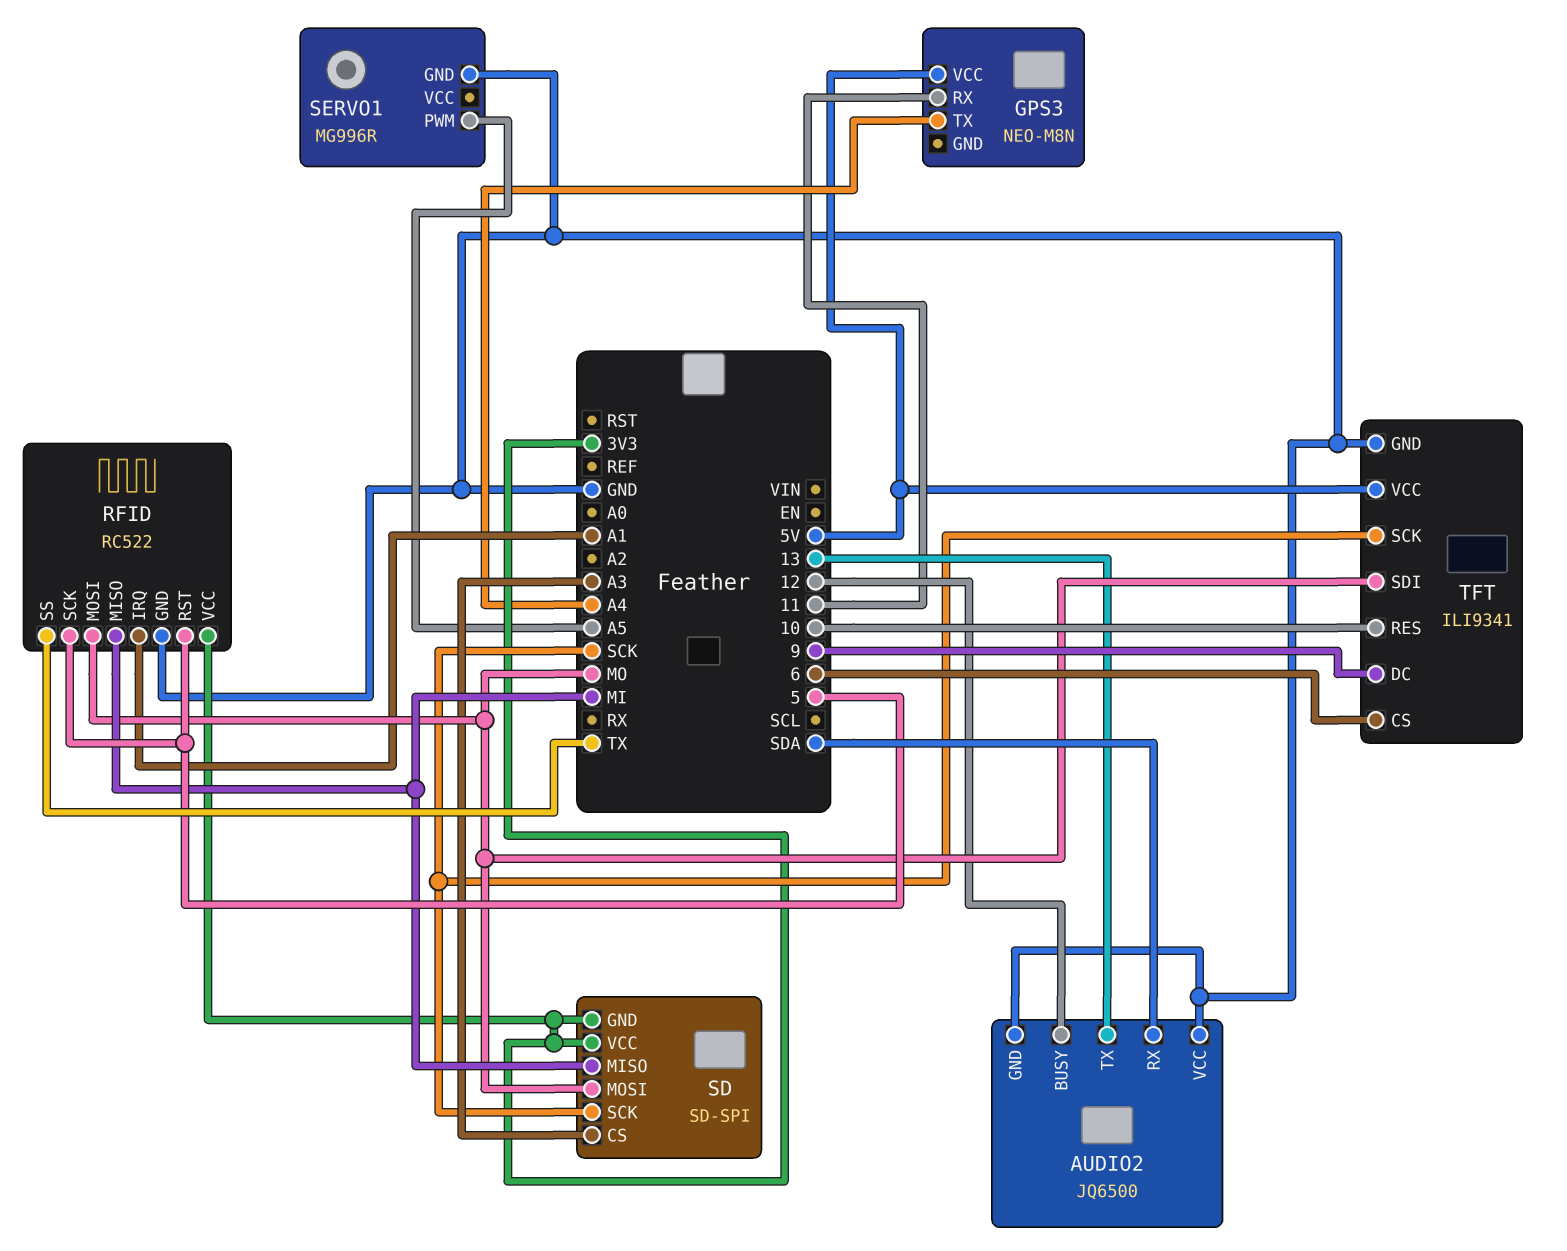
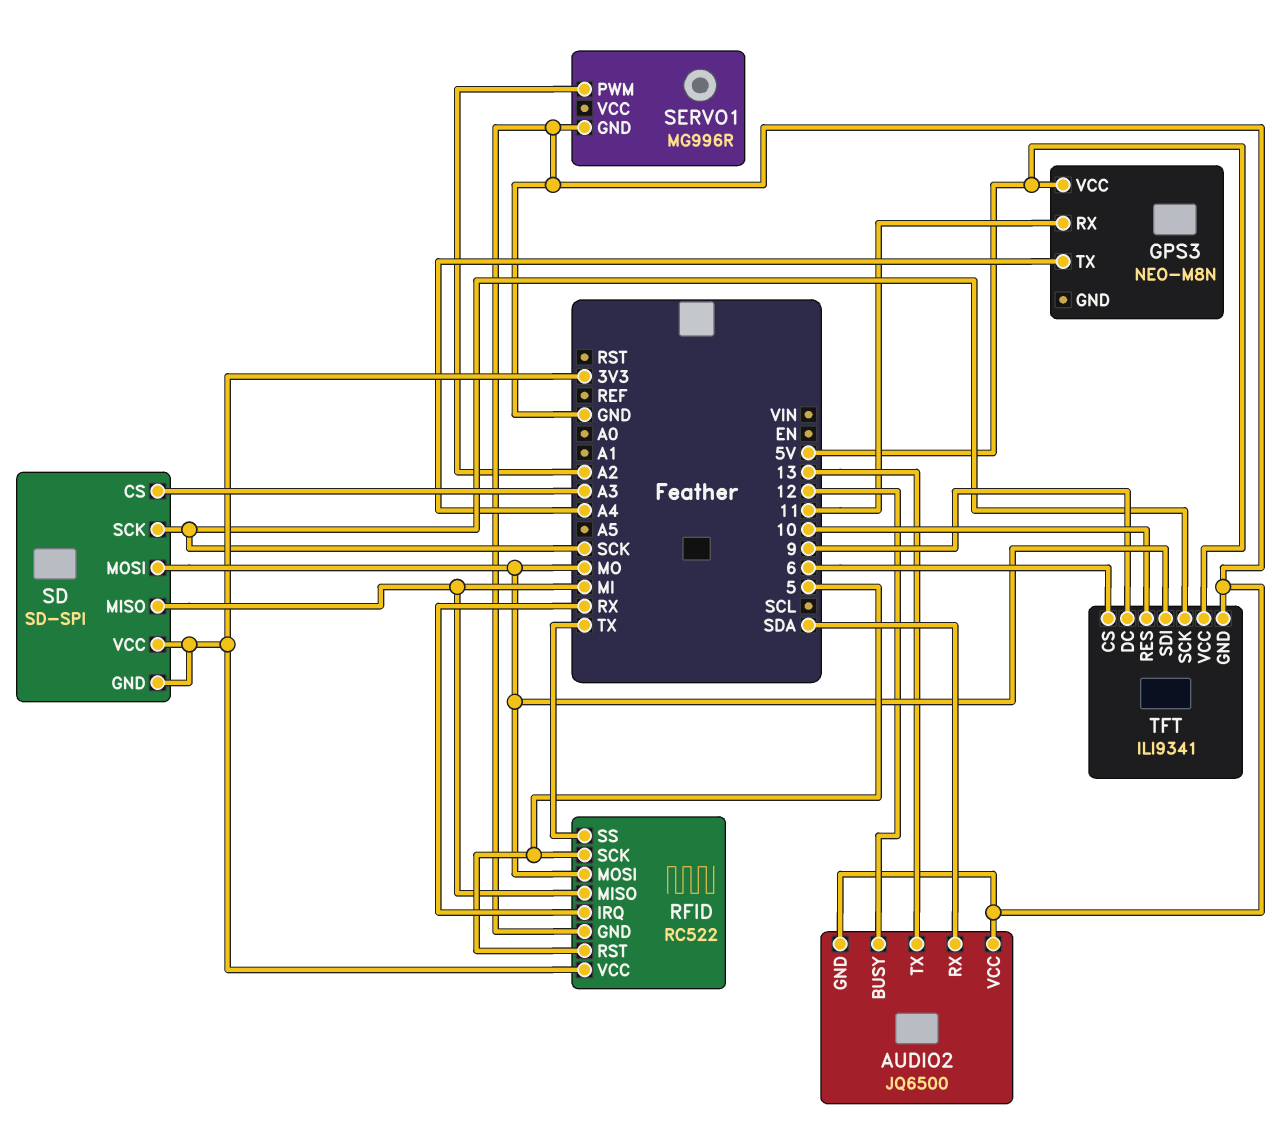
RFID pin IRQ: A1 -> RX
SERVO1 pin PWM: A5 -> A2

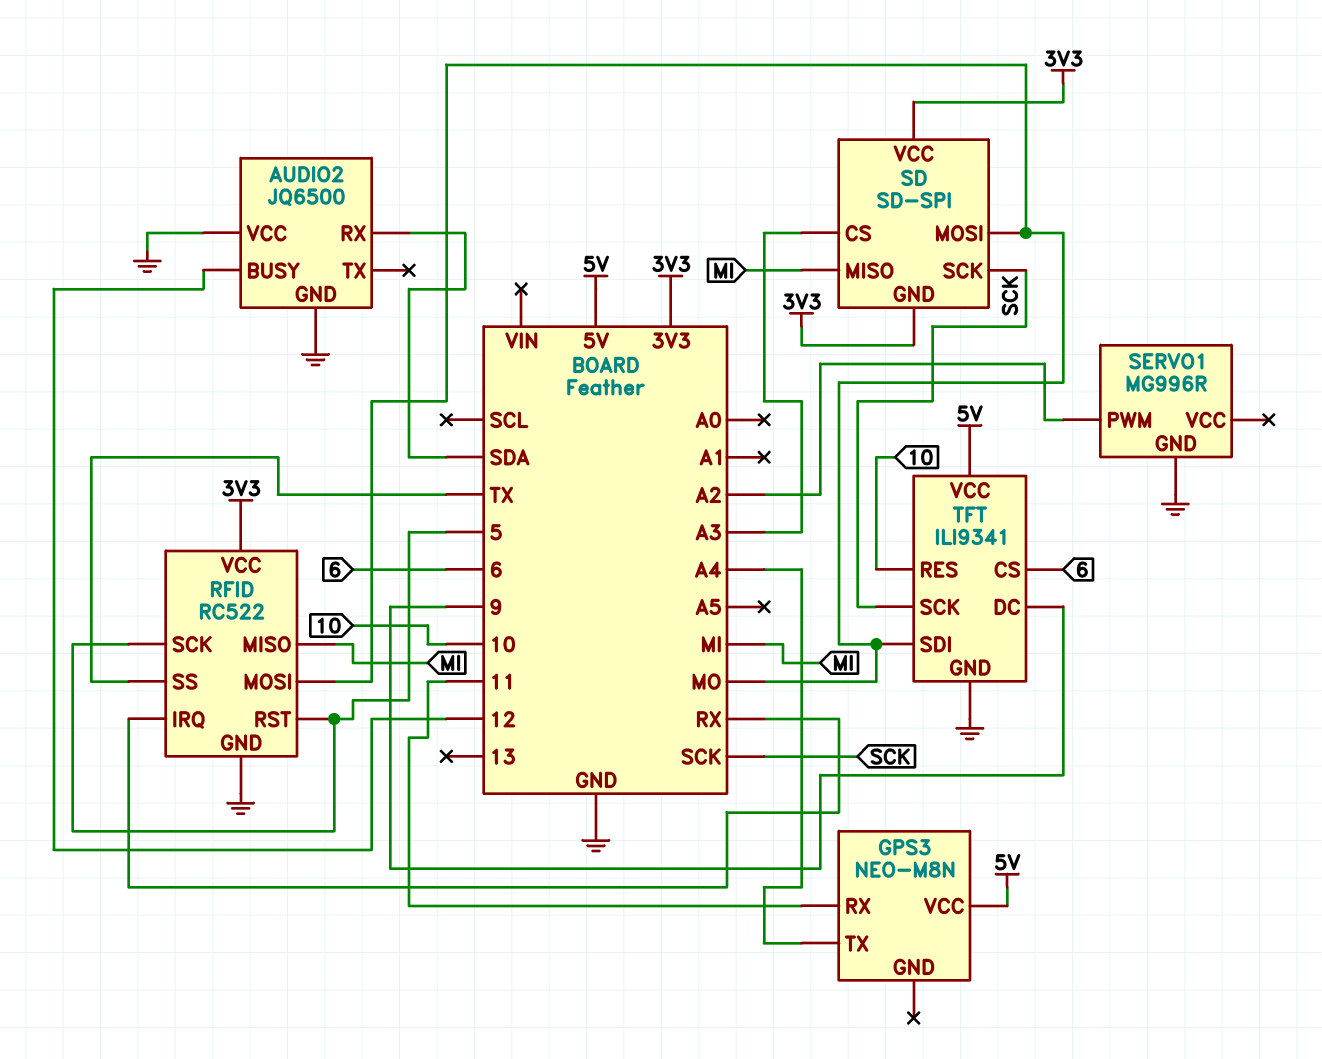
AUDIO2 pin TX: 13 -> none

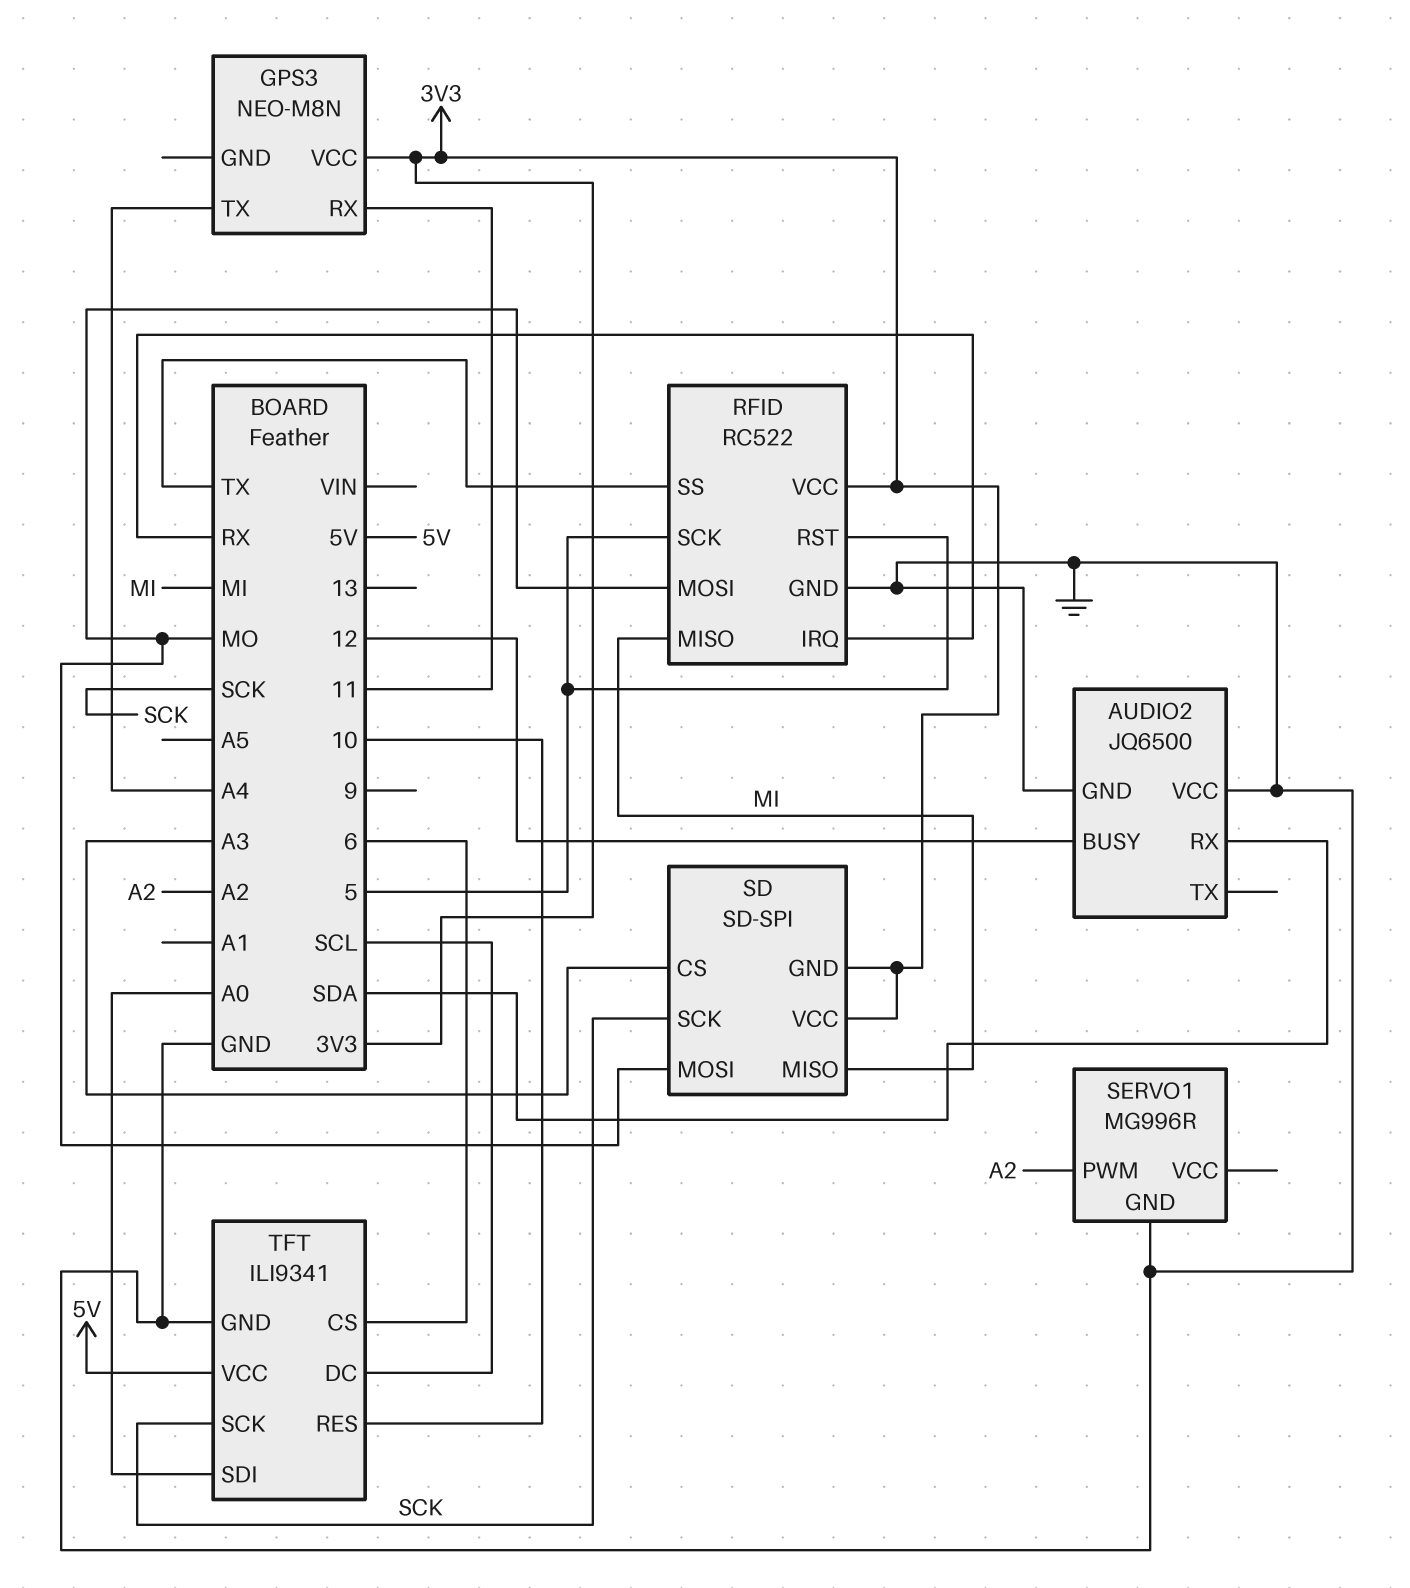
GPS3 pin VCC: 5V -> 3V3
TFT pin DC: 9 -> SCL
TFT pin SDI: MO -> A0

